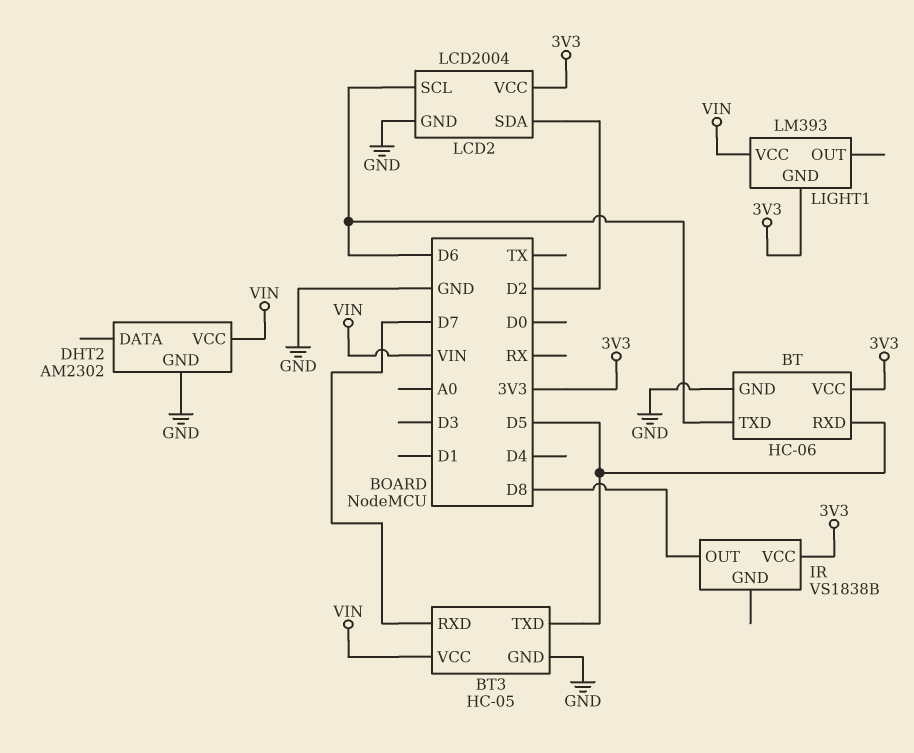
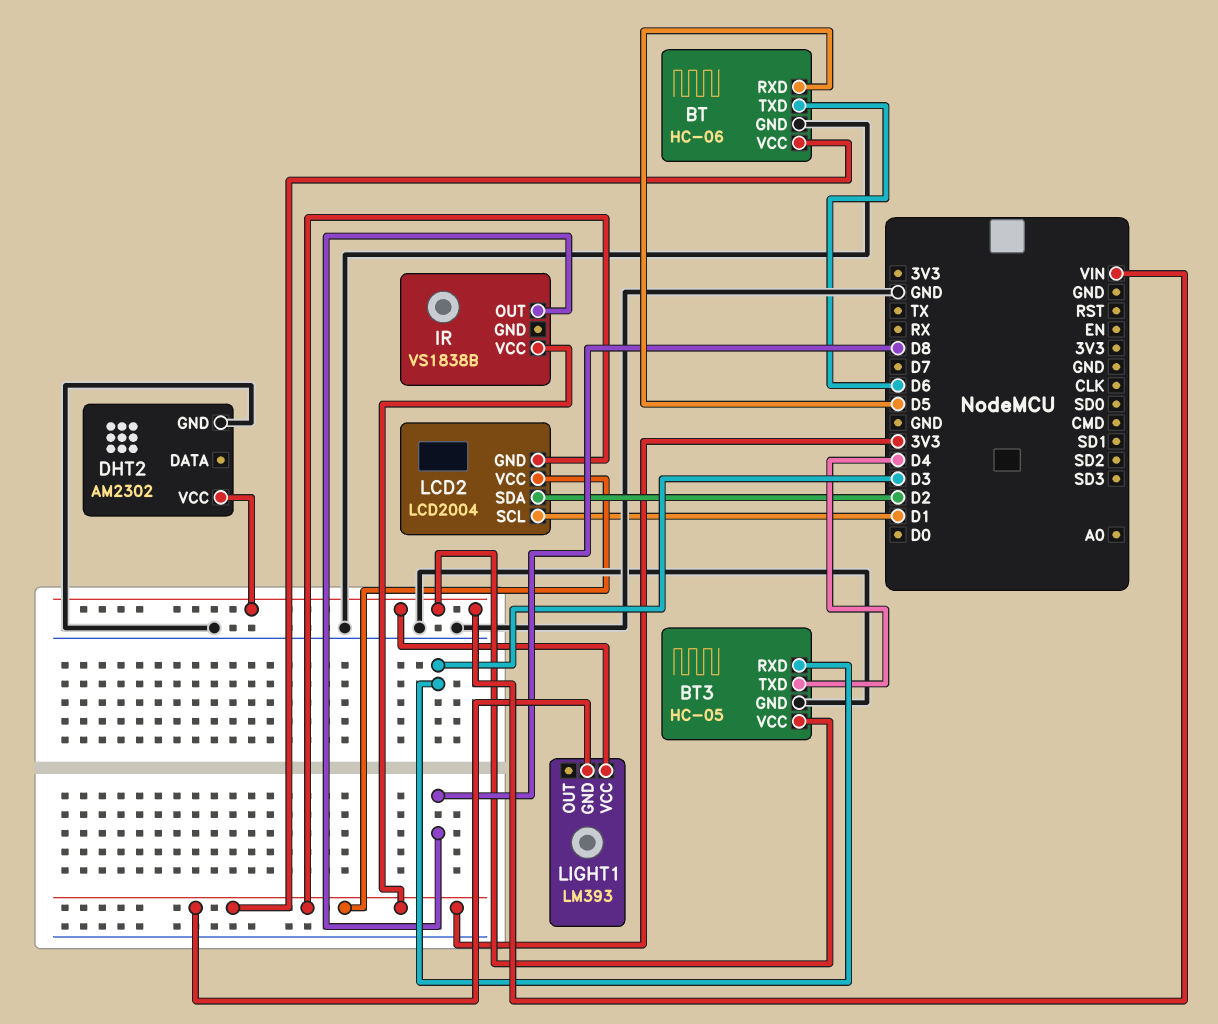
BT3 pin RXD: D7 -> D3
BT3 pin TXD: D5 -> D4
LCD2 pin GND: GND -> 3V3
LCD2 pin SCL: D6 -> D1

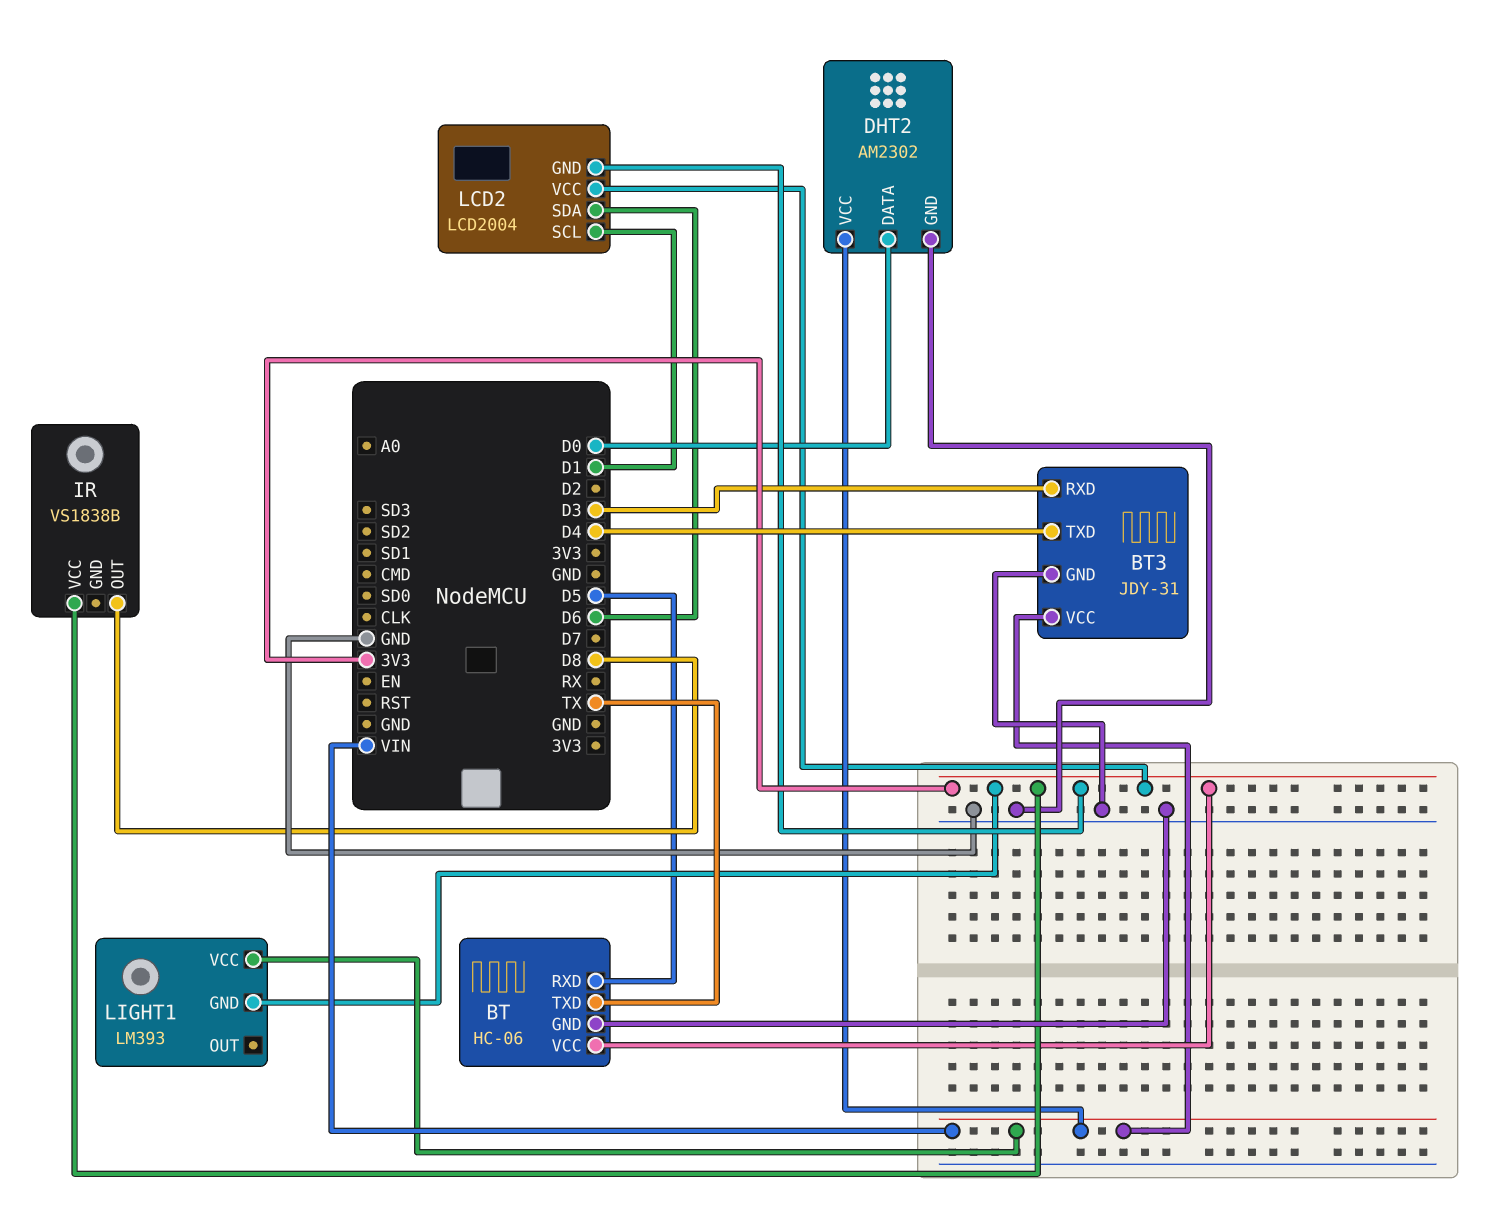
BT pin TXD: D6 -> TX
BT3: HC-05 -> JDY-31
DHT2 pin DATA: none -> D0
LCD2 pin SDA: D2 -> D6

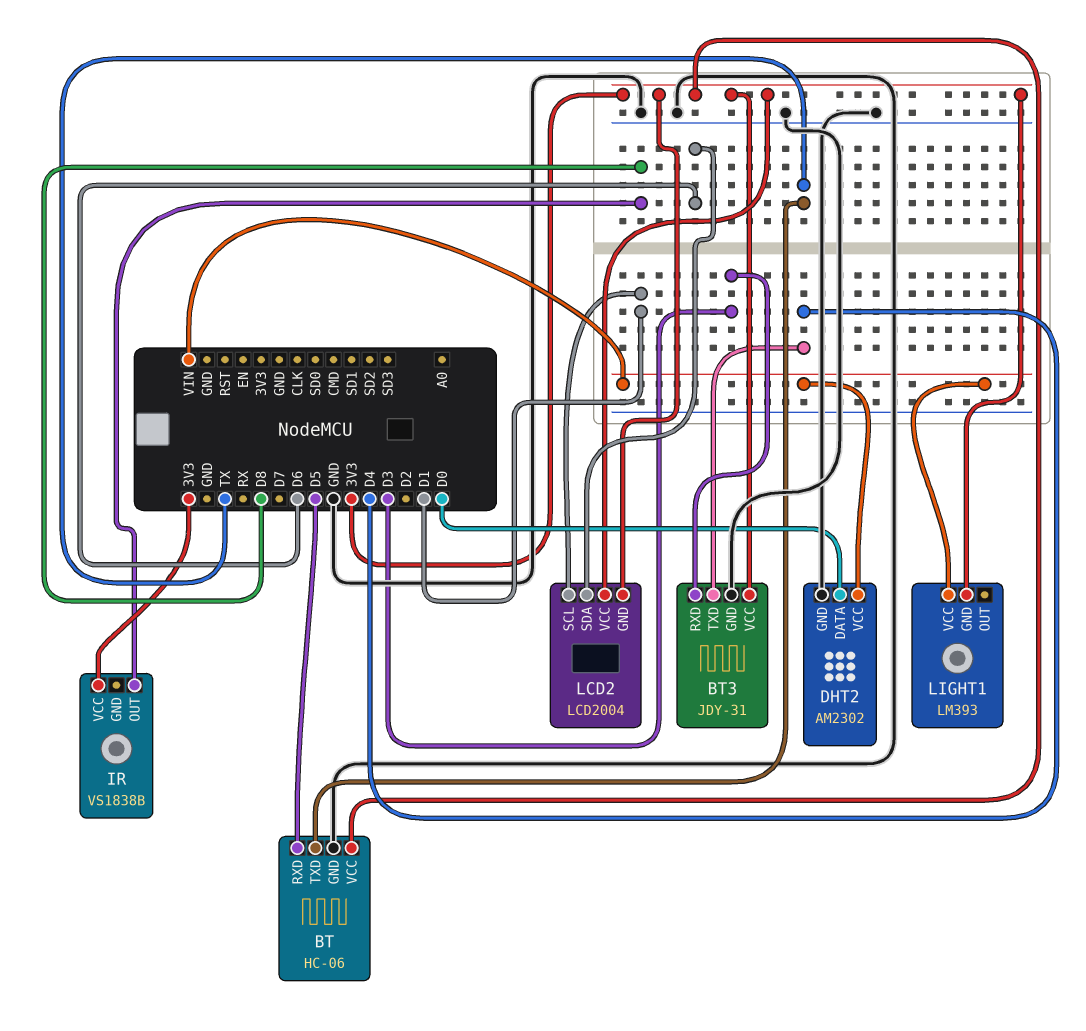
BT3 pin VCC: VIN -> 3V3

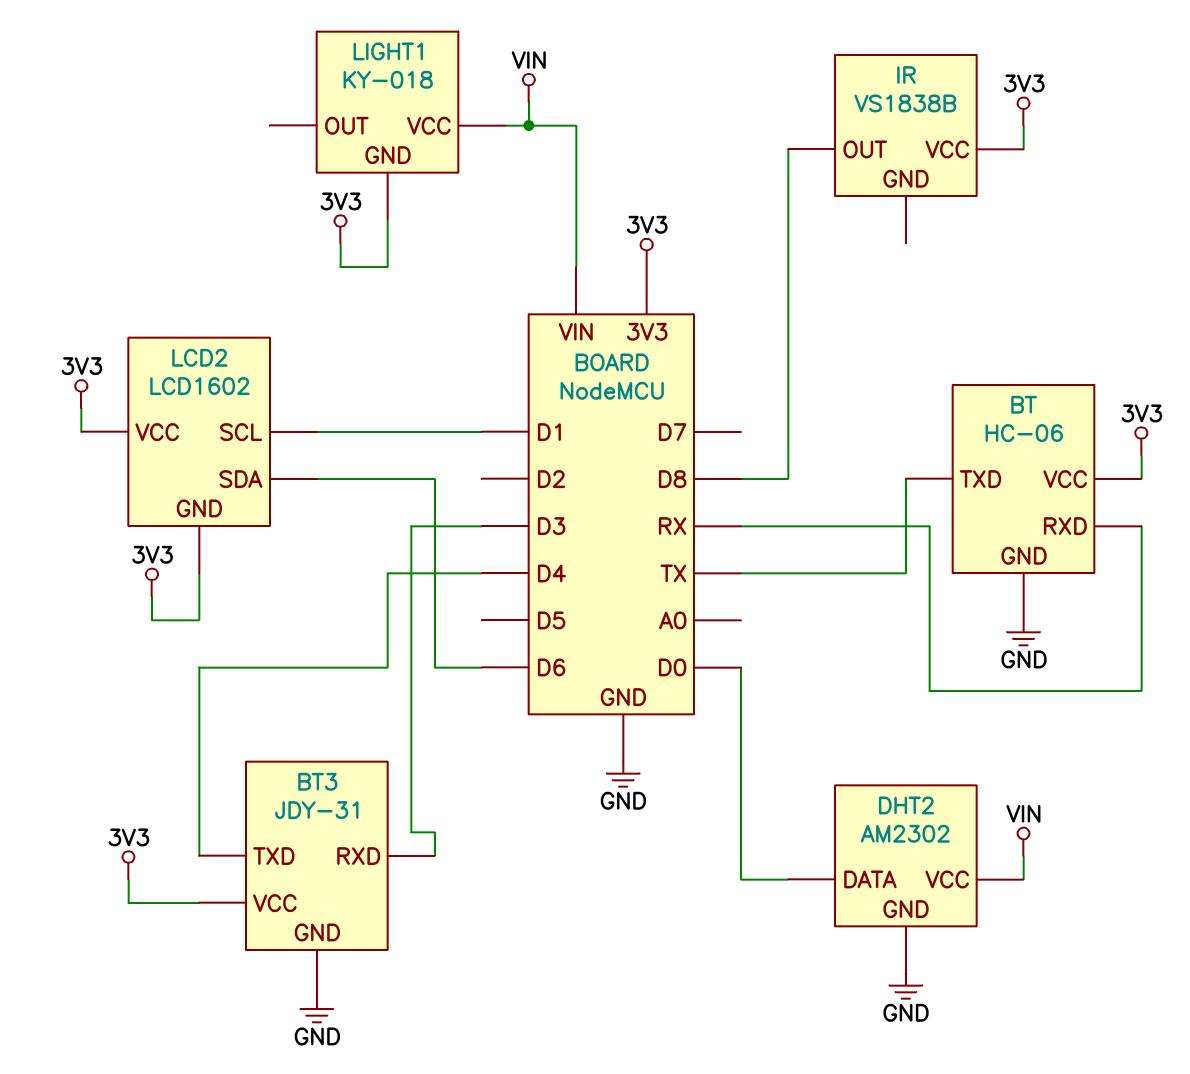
BT pin RXD: D5 -> RX
LCD2: LCD2004 -> LCD1602
LIGHT1: LM393 -> KY-018

